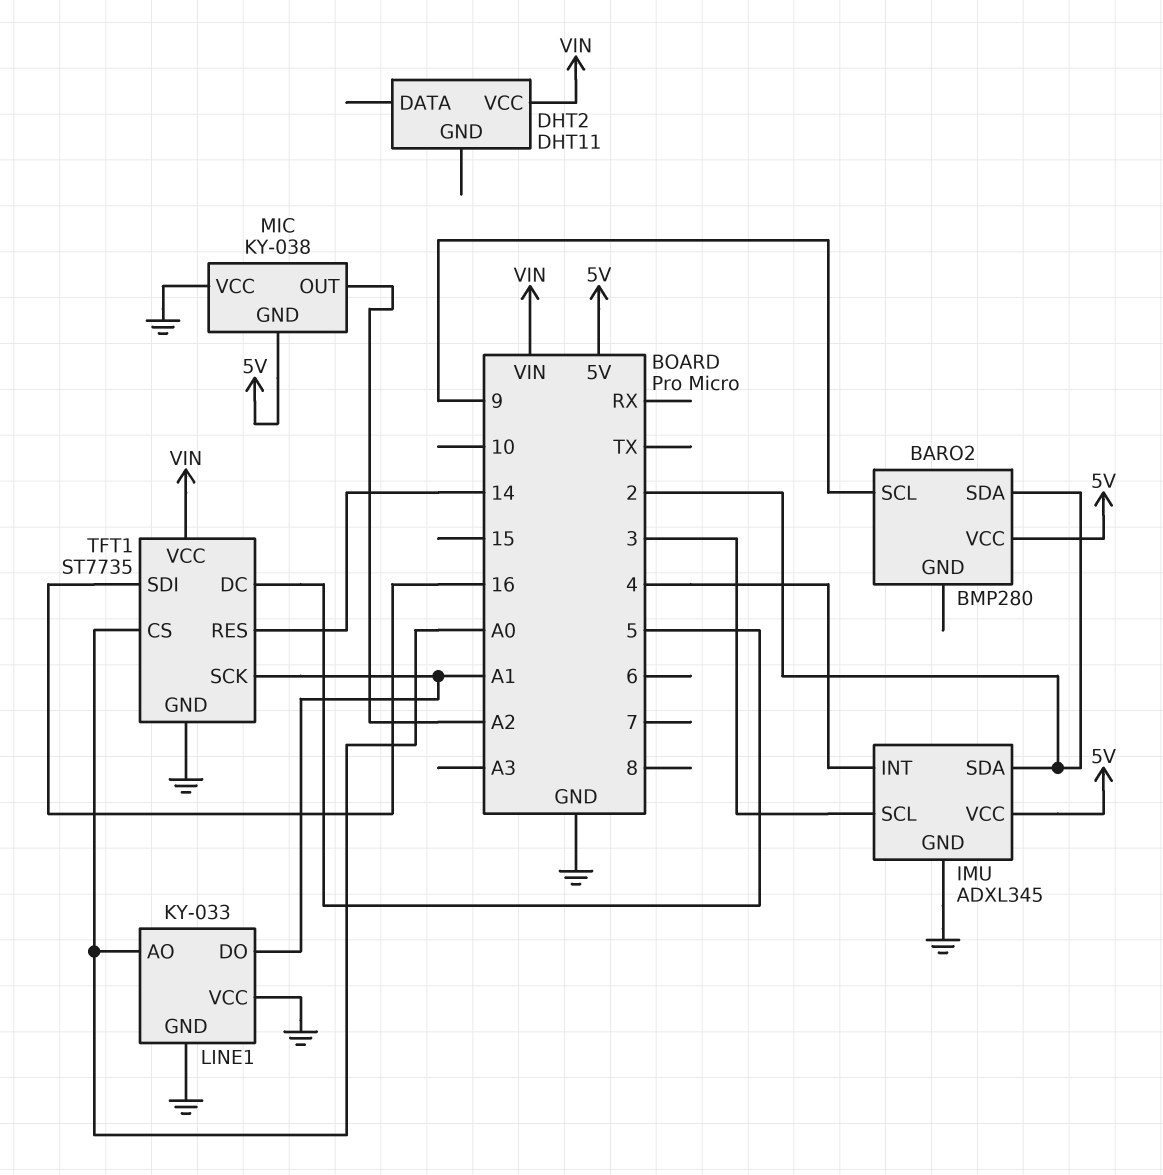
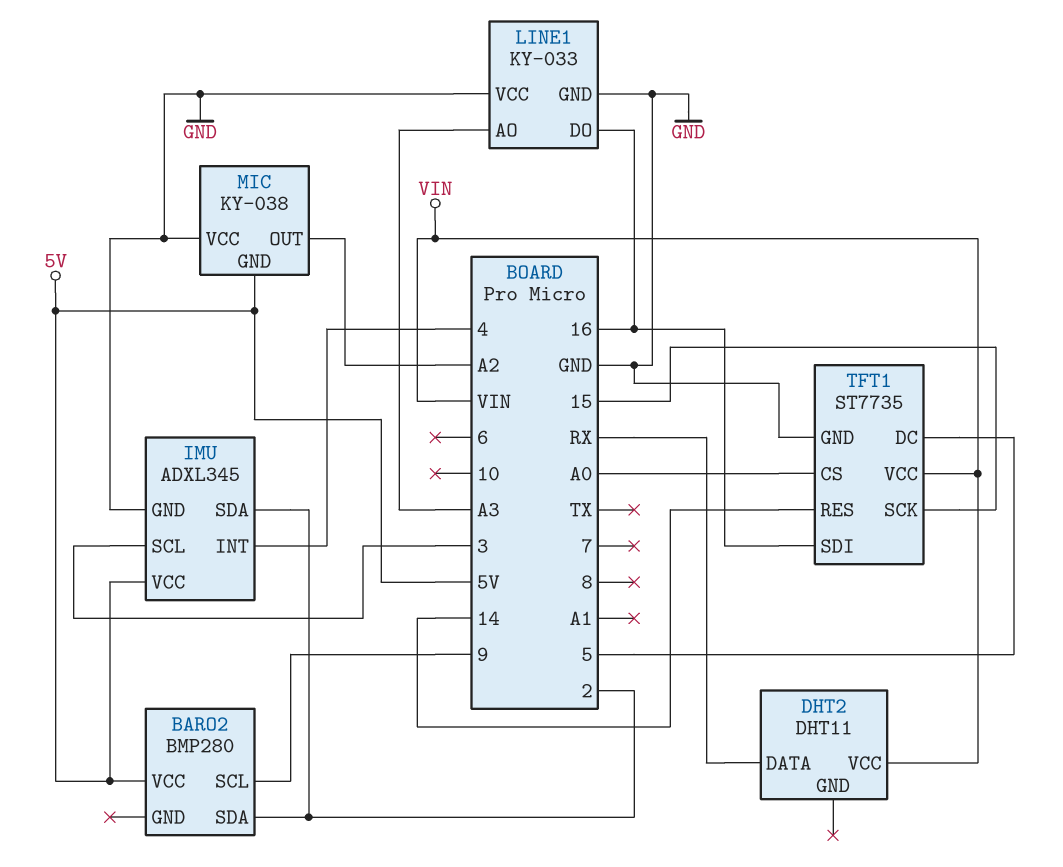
DHT2 pin DATA: none -> RX
LINE1 pin AO: A0 -> A3
LINE1 pin DO: A1 -> 16
TFT1 pin SCK: A1 -> 15

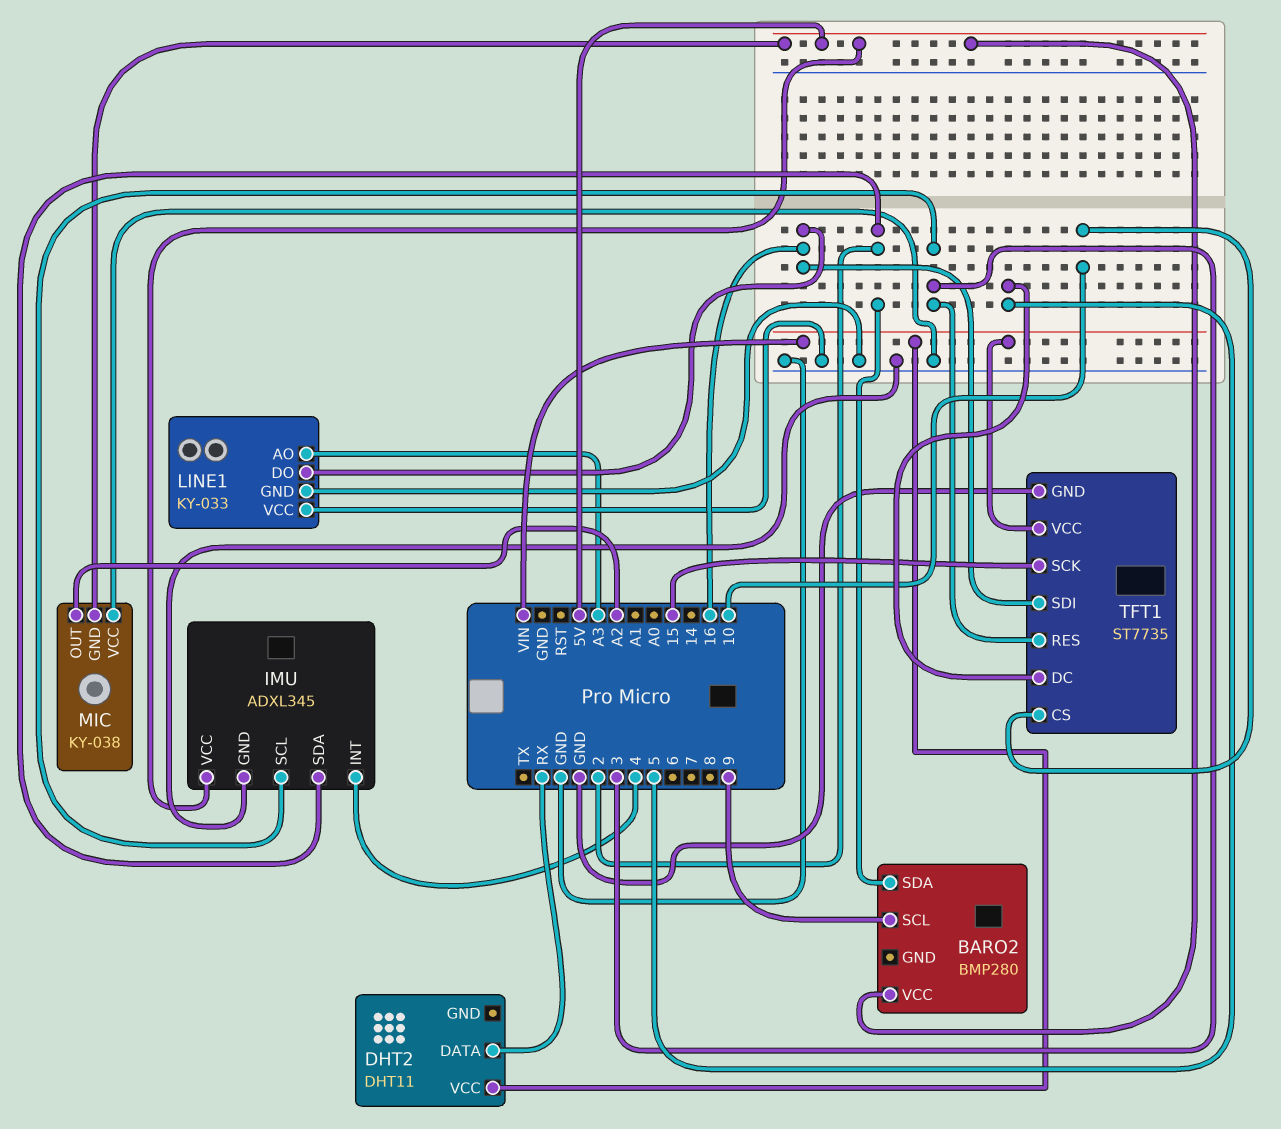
TFT1 pin CS: A0 -> 10
TFT1 pin RES: 14 -> 3

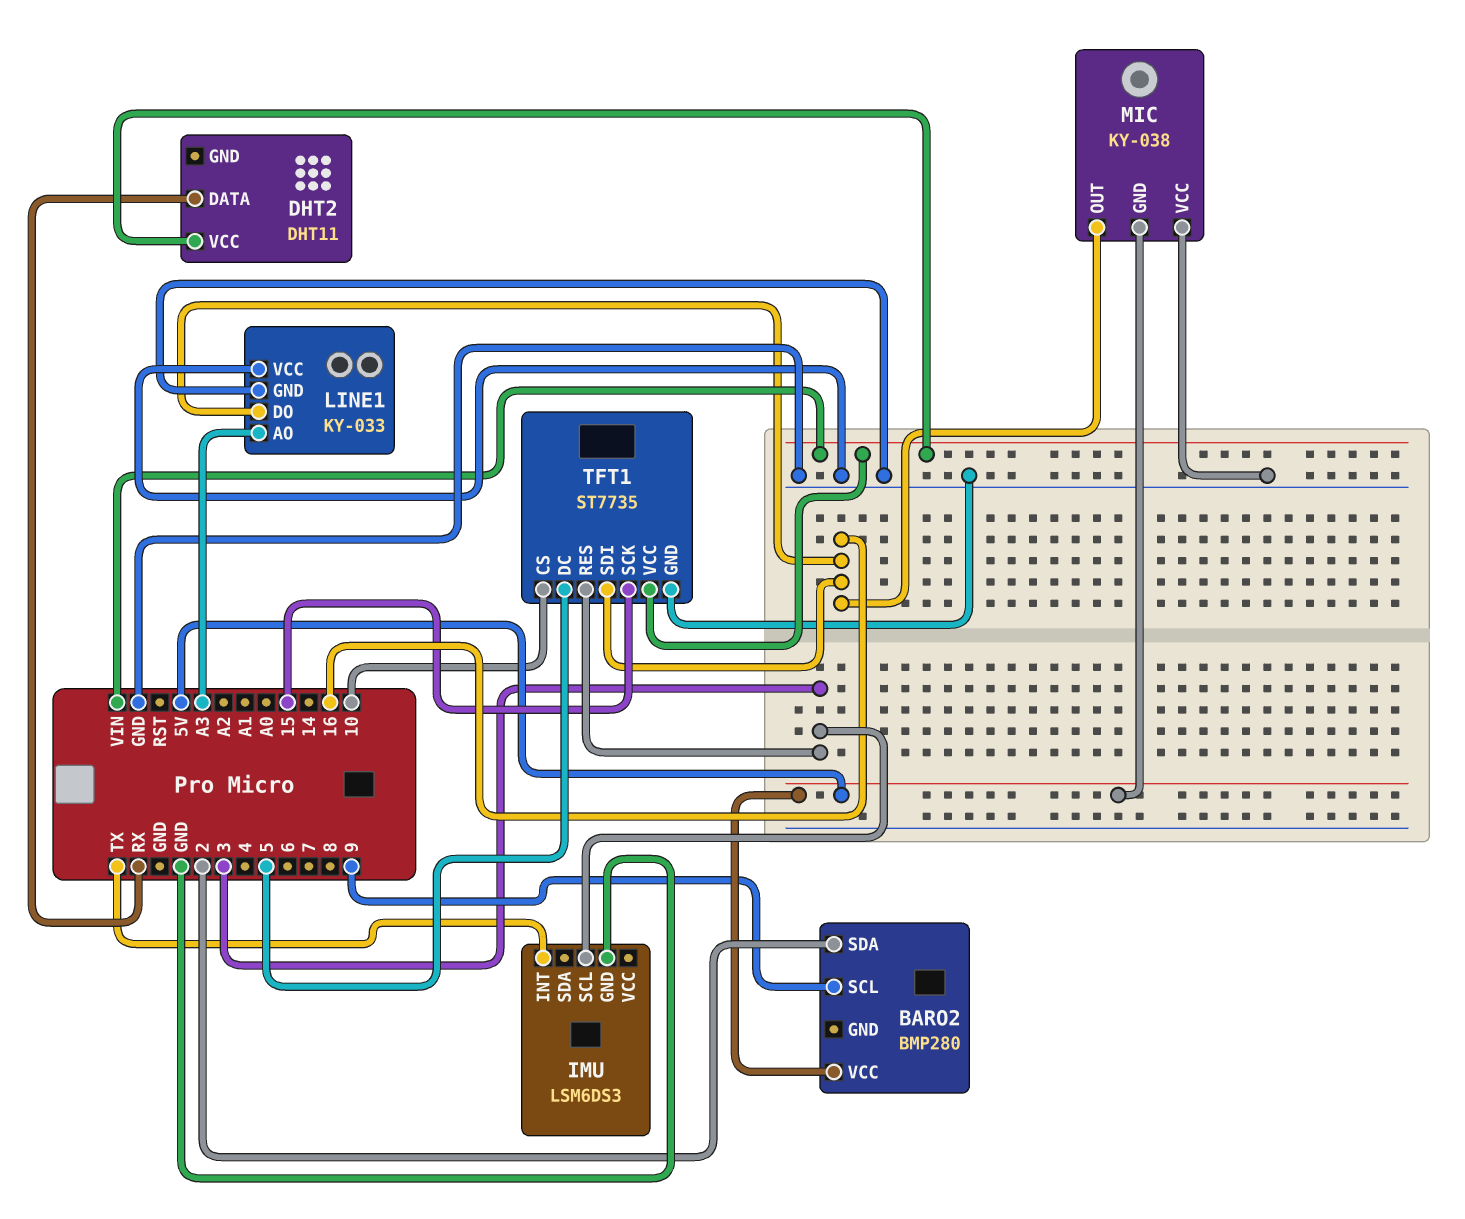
IMU: ADXL345 -> LSM6DS3
IMU pin INT: 4 -> TX
IMU pin SDA: 2 -> none
IMU pin VCC: 5V -> none
MIC pin OUT: A2 -> 16

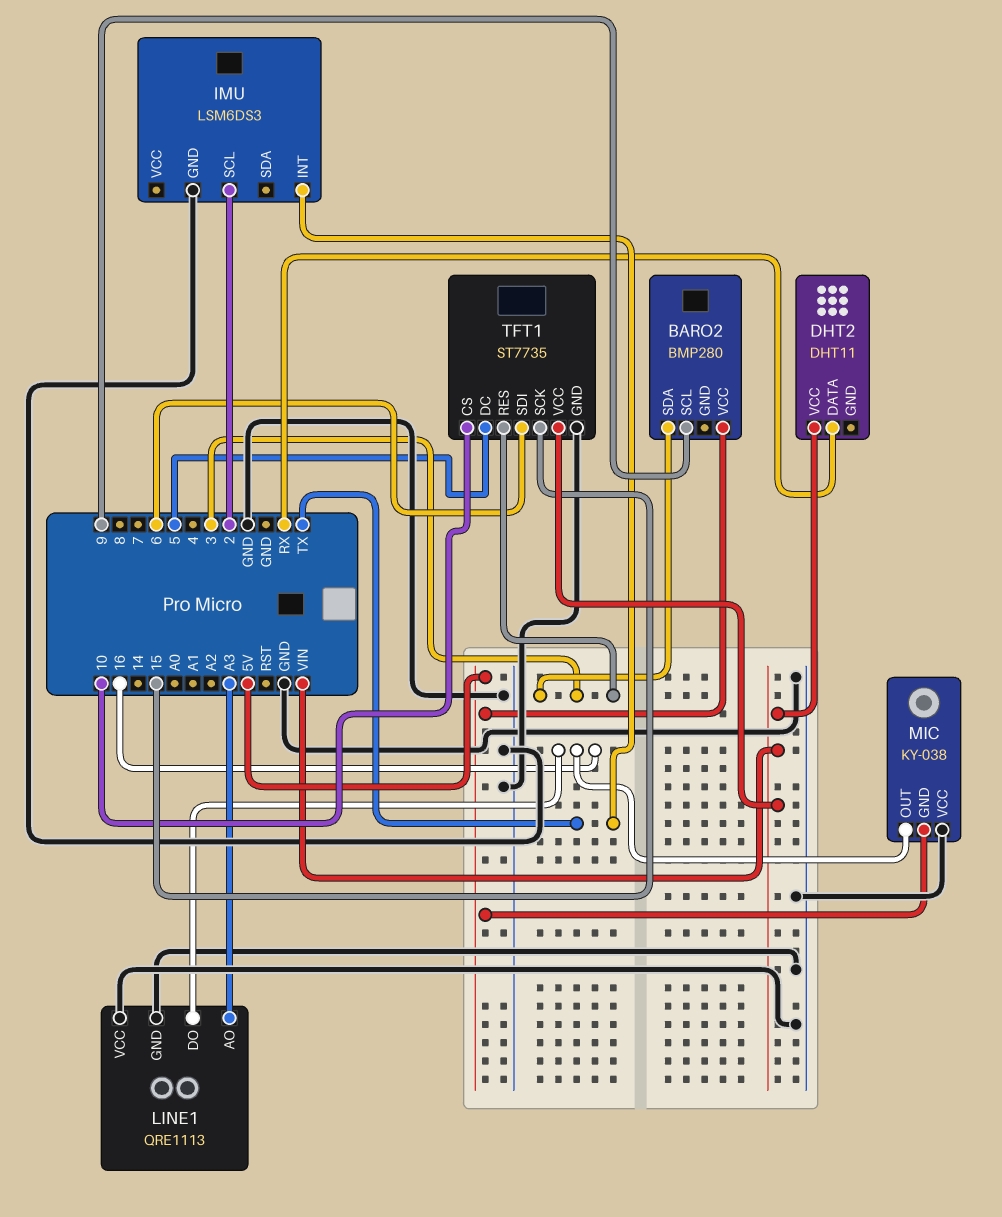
BARO2 pin SDA: 2 -> 3
IMU pin SCL: 3 -> 2
LINE1: KY-033 -> QRE1113
TFT1 pin SDI: 16 -> 6

